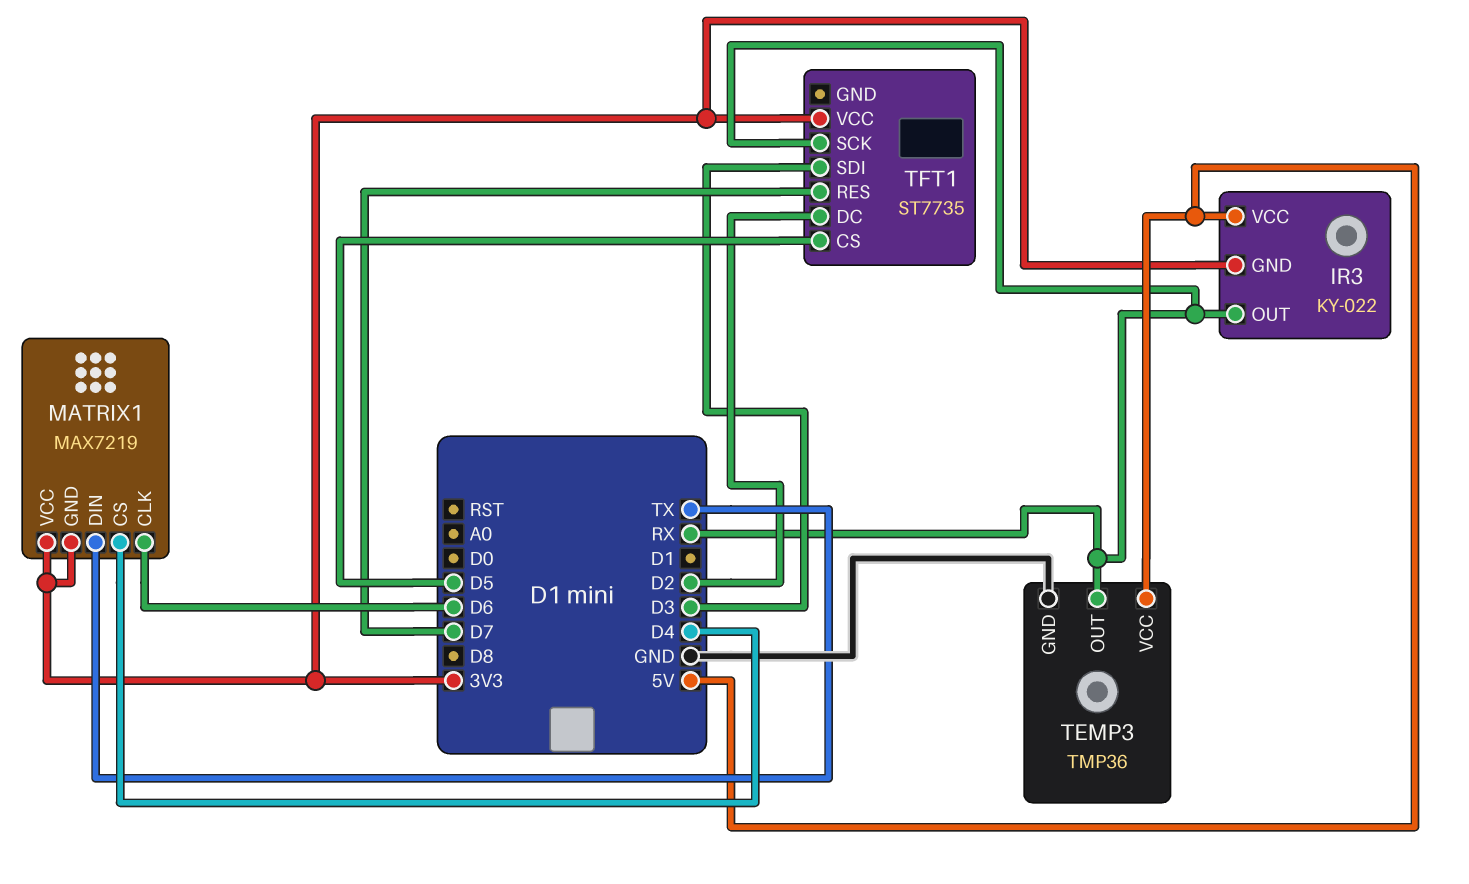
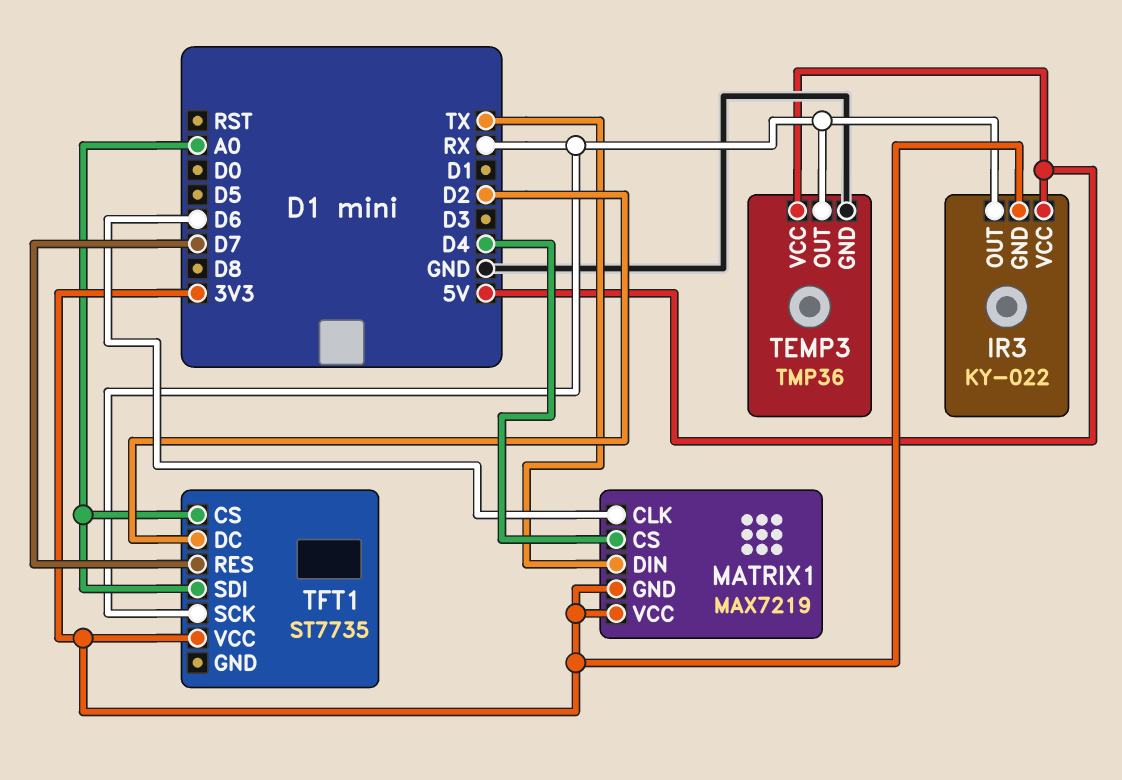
TFT1 pin CS: D5 -> A0
TFT1 pin SDI: D3 -> A0

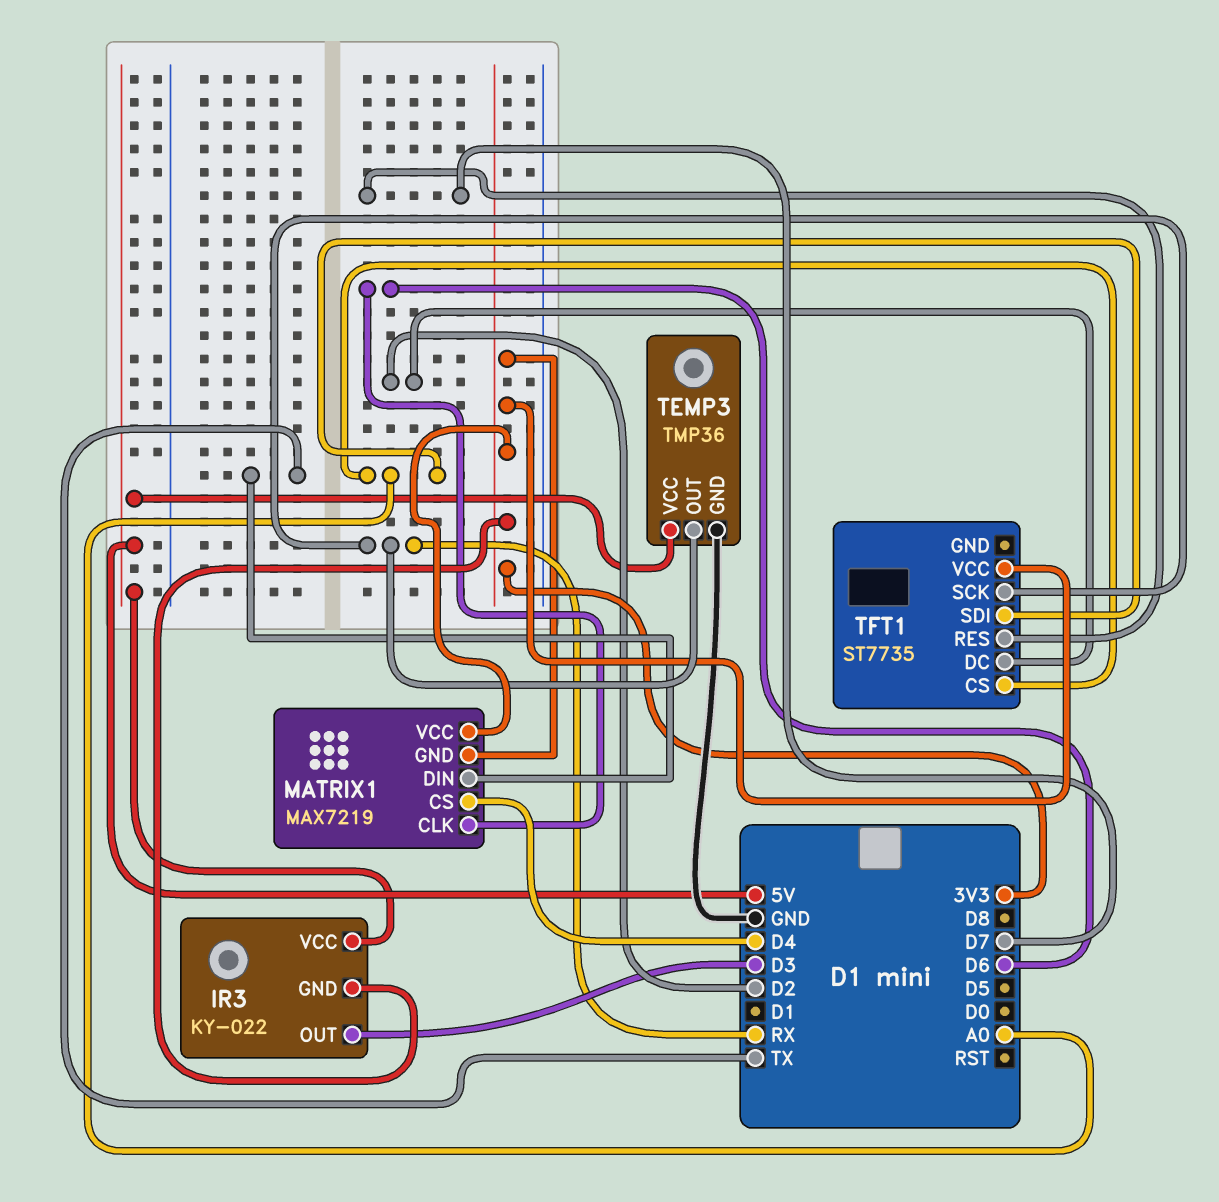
IR3 pin OUT: RX -> D3

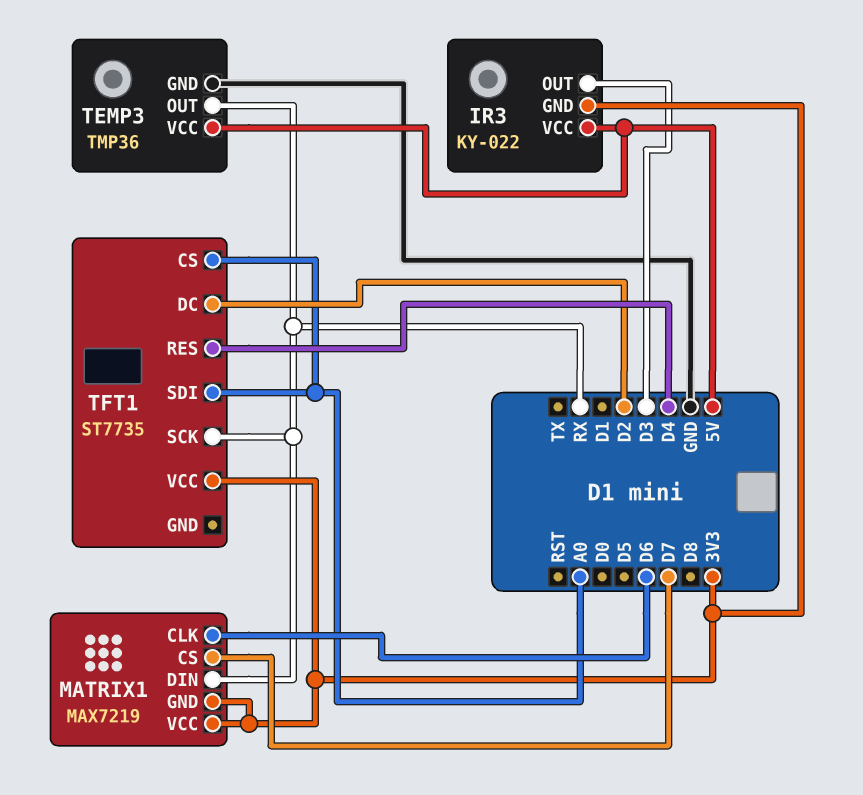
MATRIX1 pin CS: D4 -> D7
MATRIX1 pin DIN: TX -> RX
TFT1 pin RES: D7 -> D4

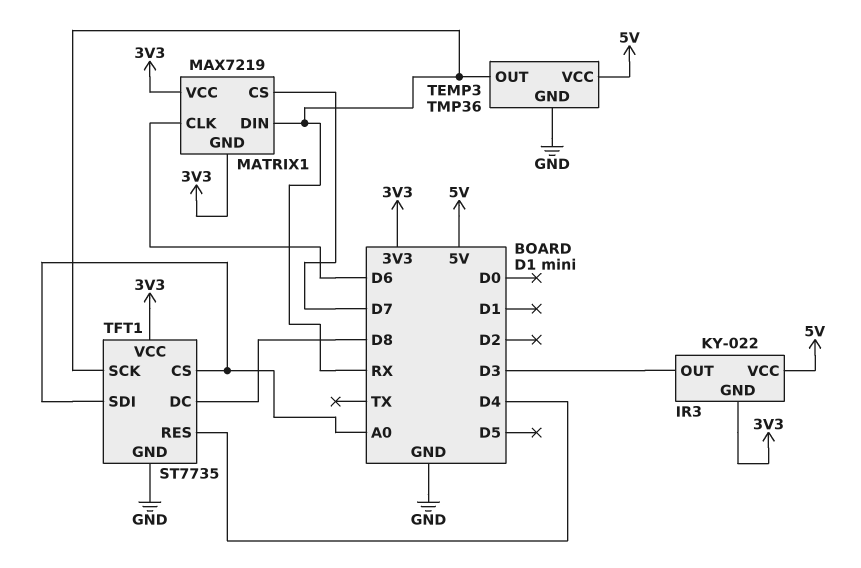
TFT1 pin DC: D2 -> D8
TFT1 pin GND: none -> GND

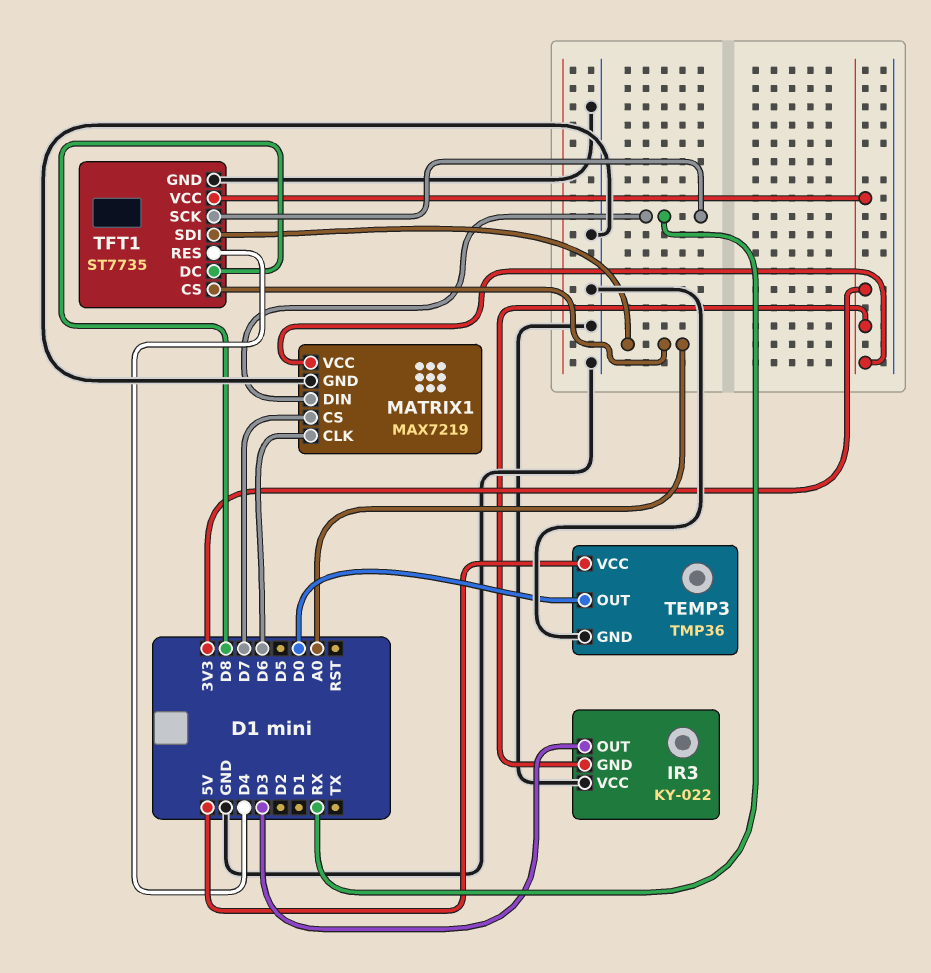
IR3 pin VCC: 5V -> GND
MATRIX1 pin GND: 3V3 -> GND
TEMP3 pin OUT: RX -> D0

